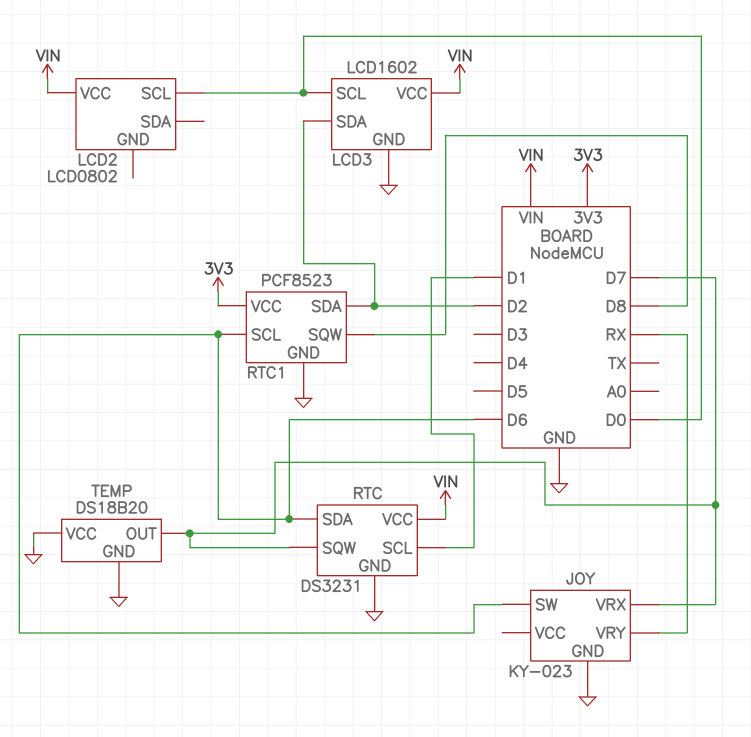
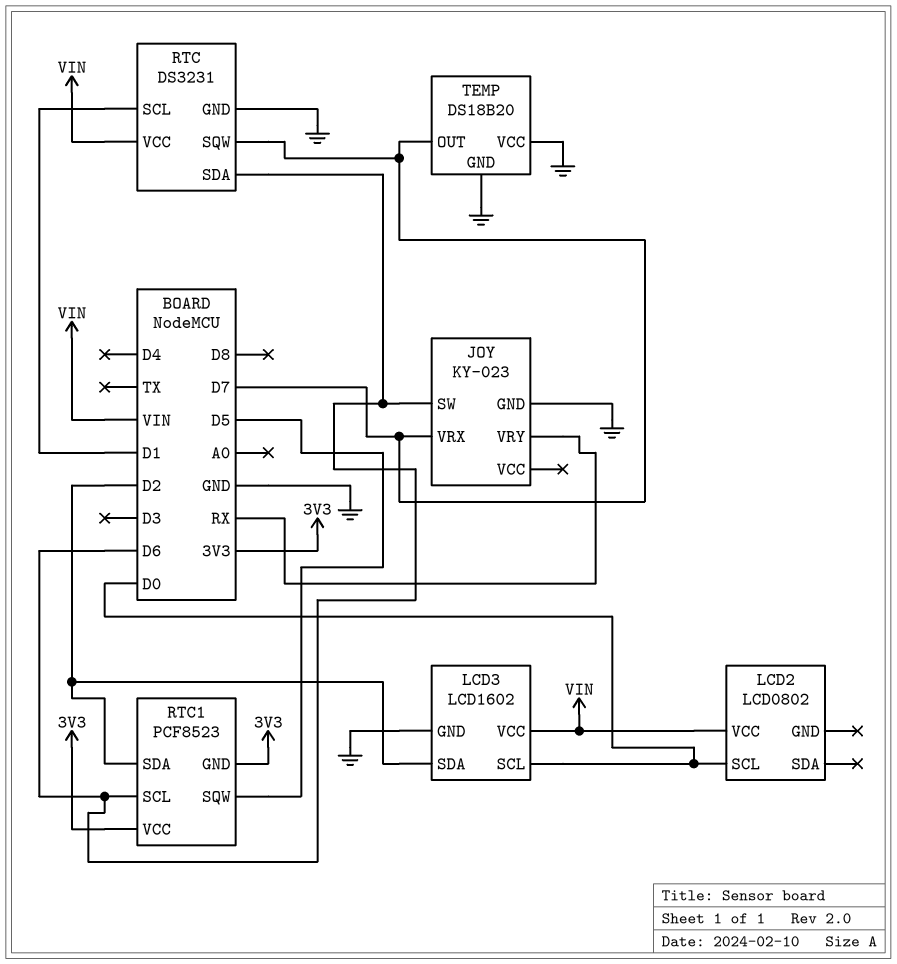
RTC1 pin GND: GND -> 3V3
RTC1 pin SQW: D8 -> D5

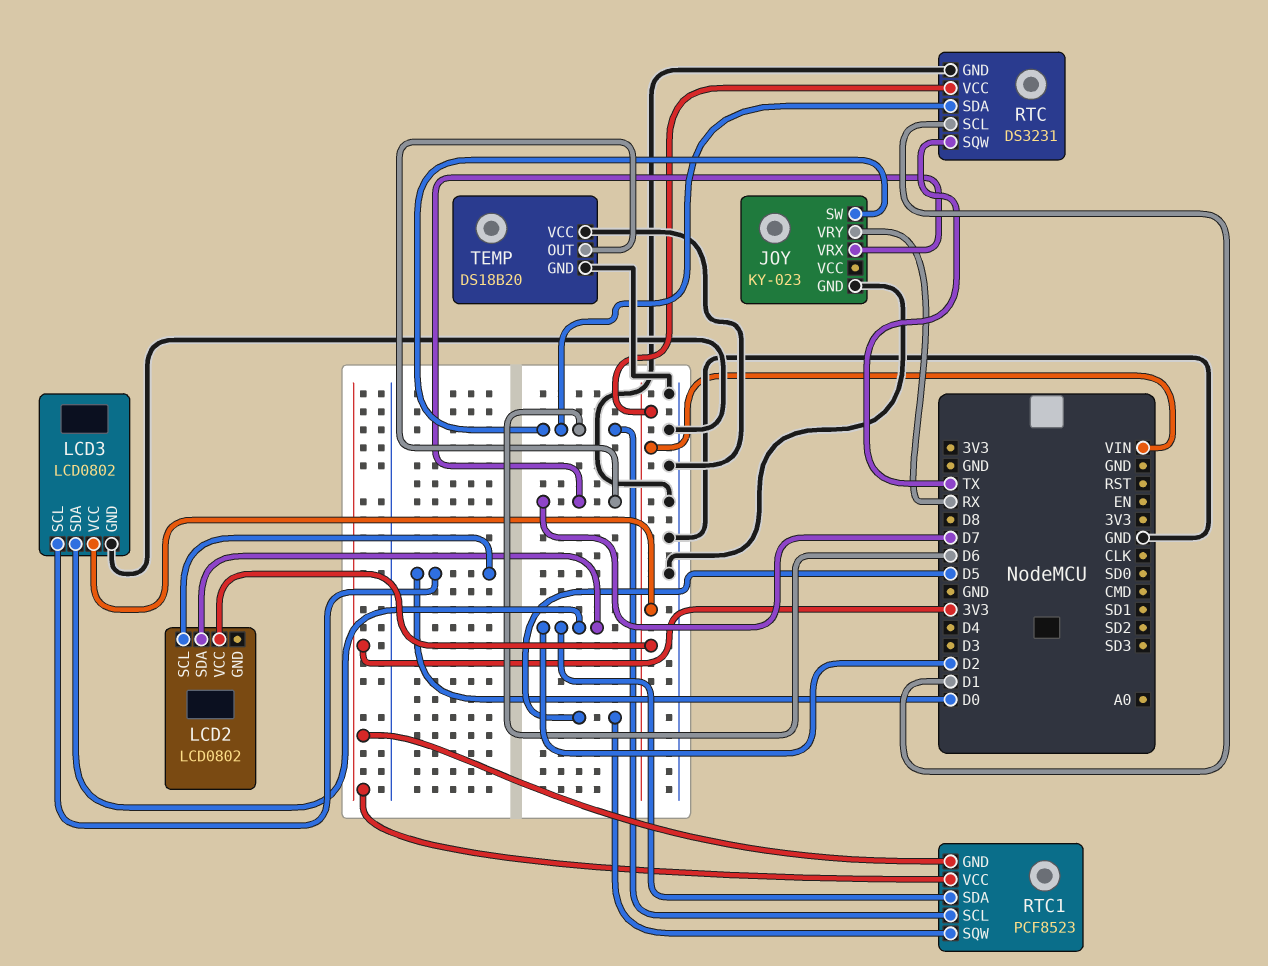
LCD2 pin SDA: none -> D2
LCD3: LCD1602 -> LCD0802
RTC pin SQW: D7 -> TX

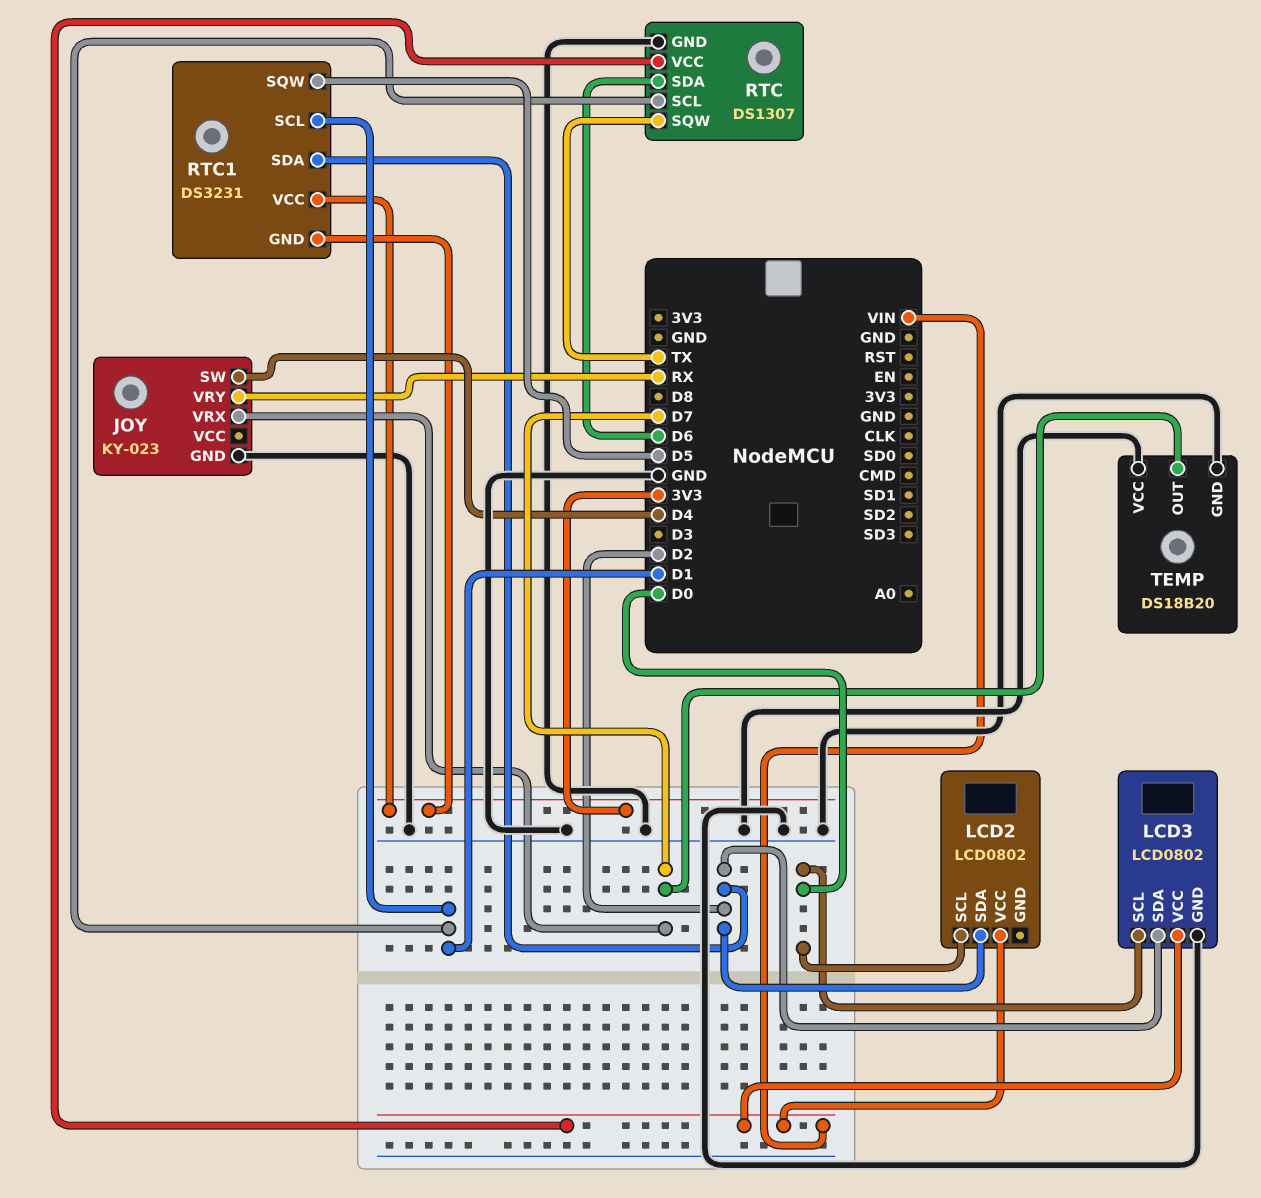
JOY pin SW: D6 -> D4
RTC: DS3231 -> DS1307
RTC1: PCF8523 -> DS3231
RTC1 pin SCL: D6 -> D1

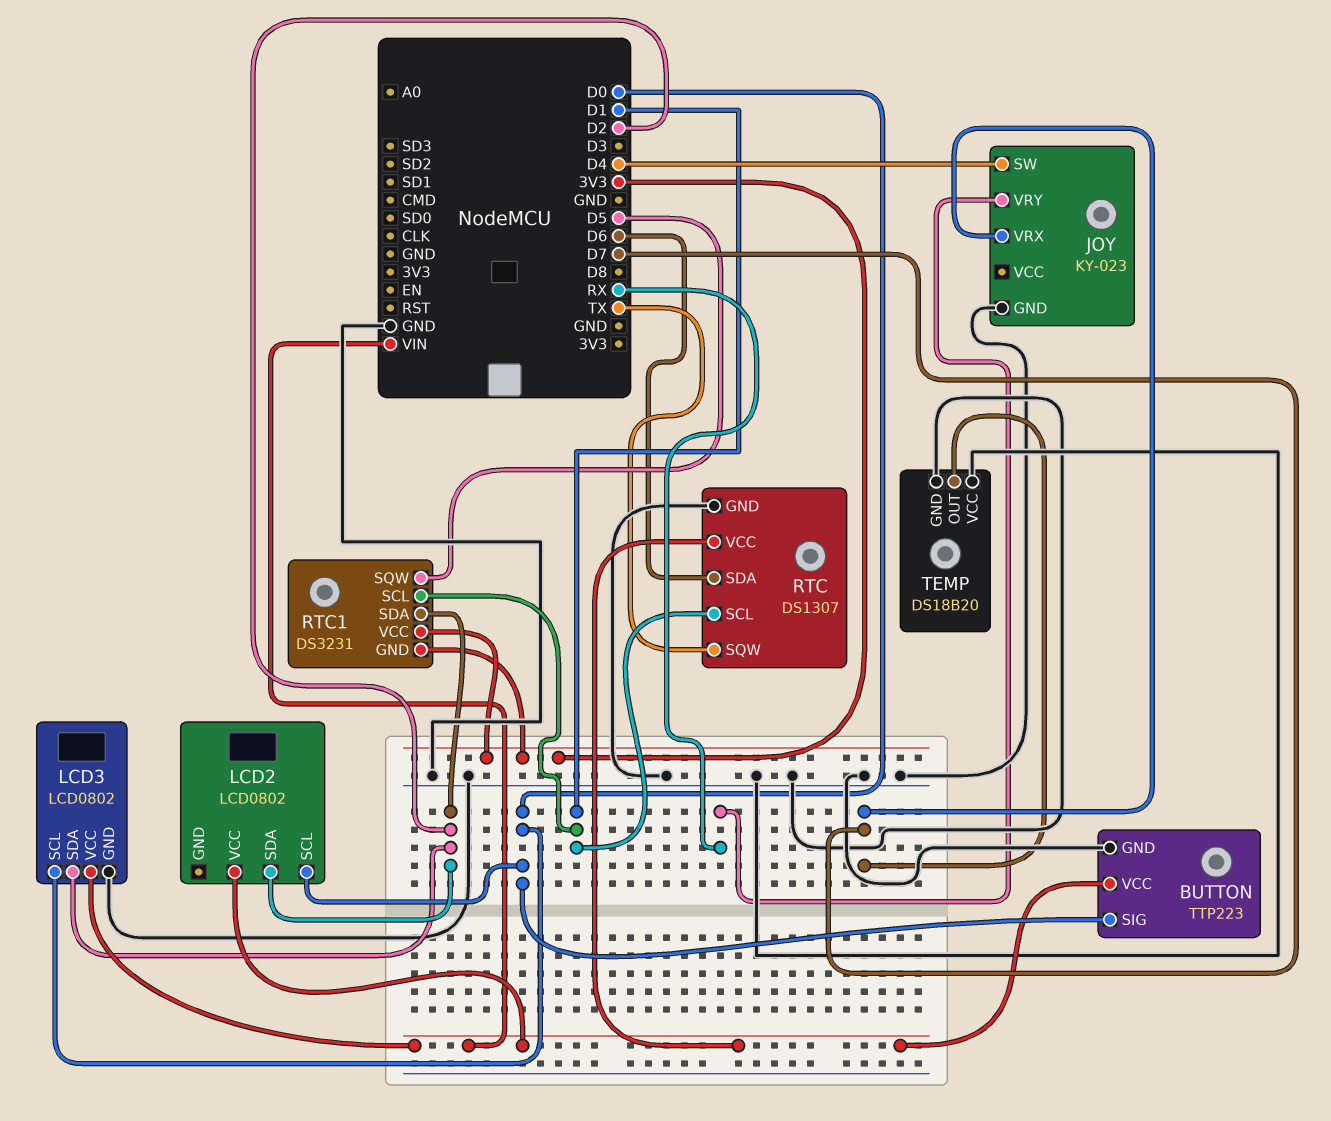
BUTTON: none -> TTP223
BUTTON pin GND: none -> GND
BUTTON pin SIG: none -> D0
BUTTON pin VCC: none -> VIN

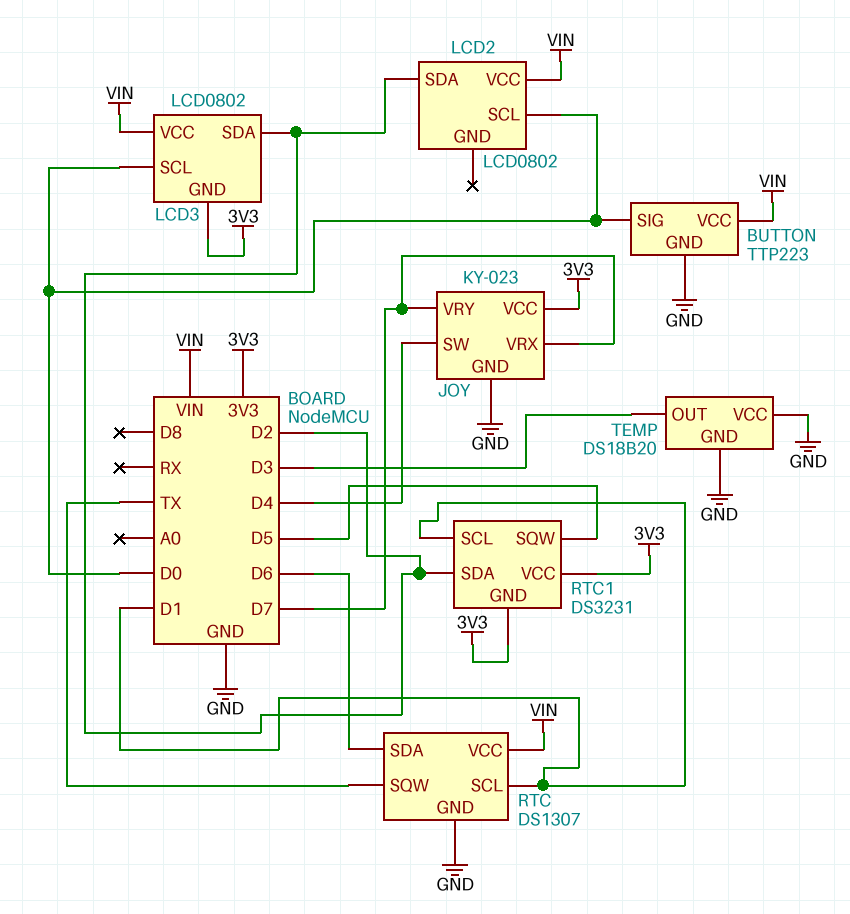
JOY pin VCC: none -> 3V3
JOY pin VRY: RX -> D7
LCD3 pin GND: GND -> 3V3
TEMP pin OUT: D7 -> D3

